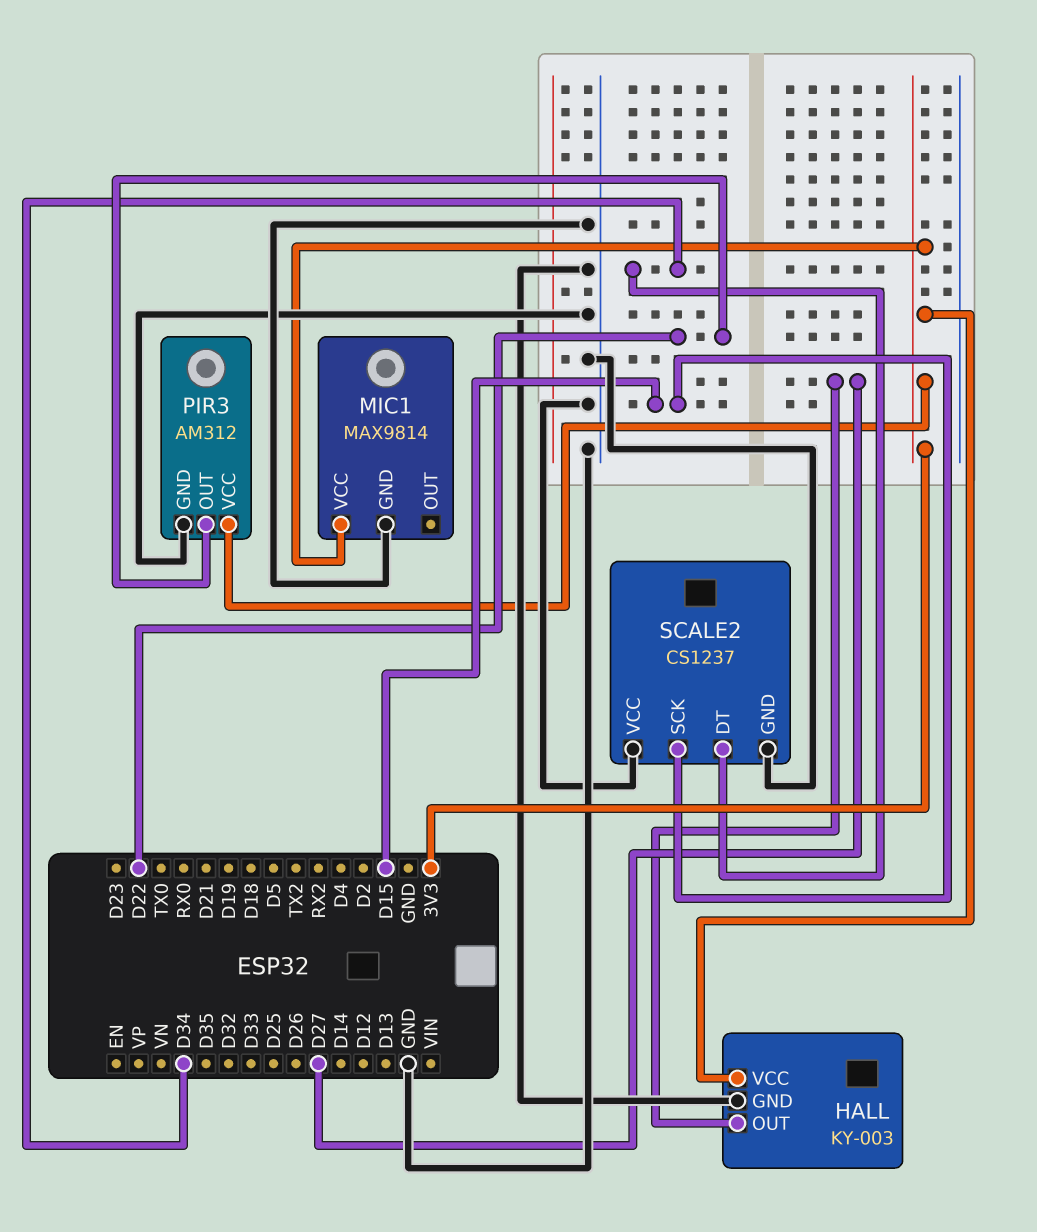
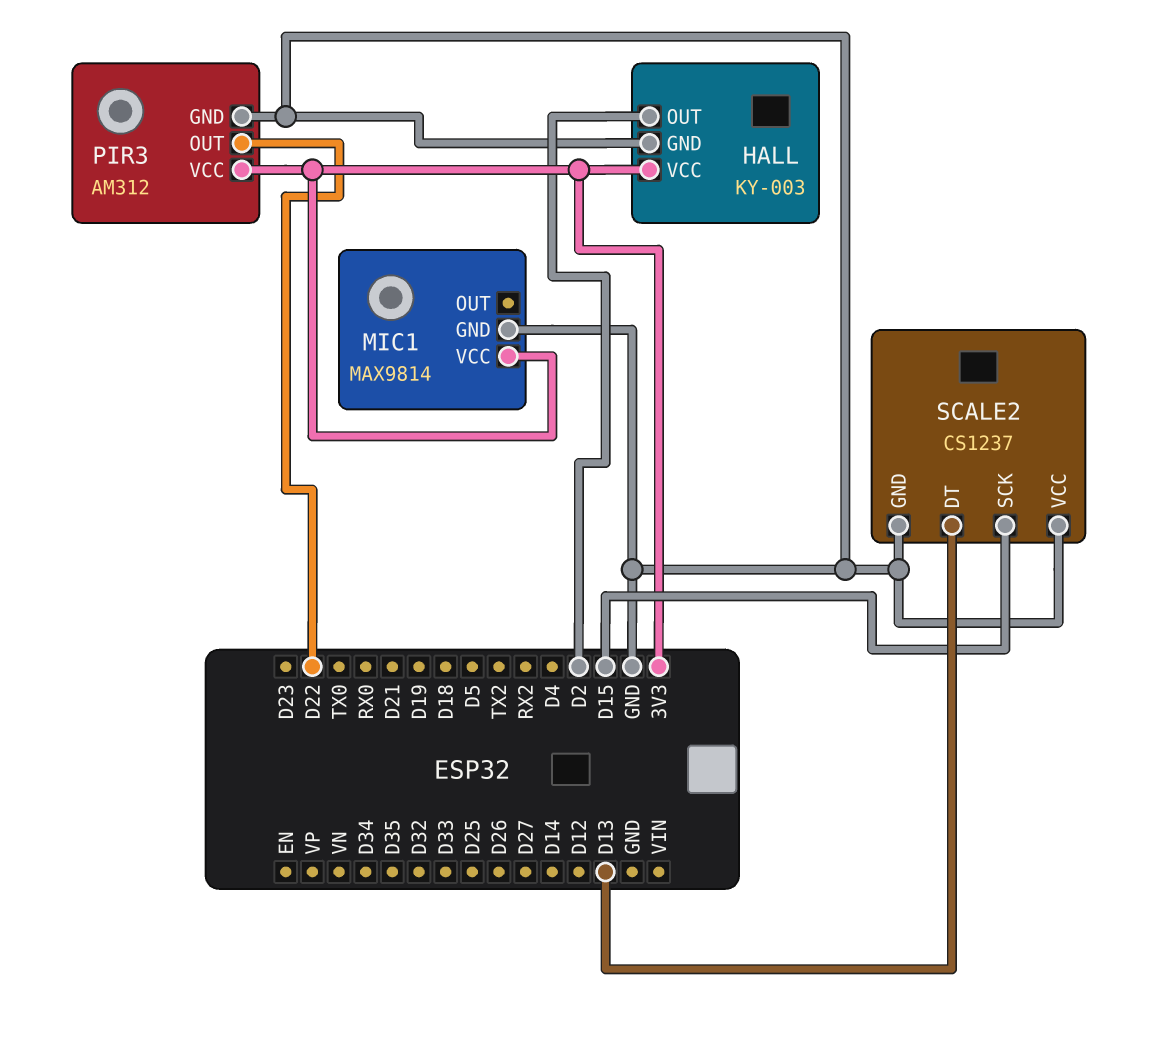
HALL pin OUT: D27 -> D2
SCALE2 pin DT: D34 -> D13

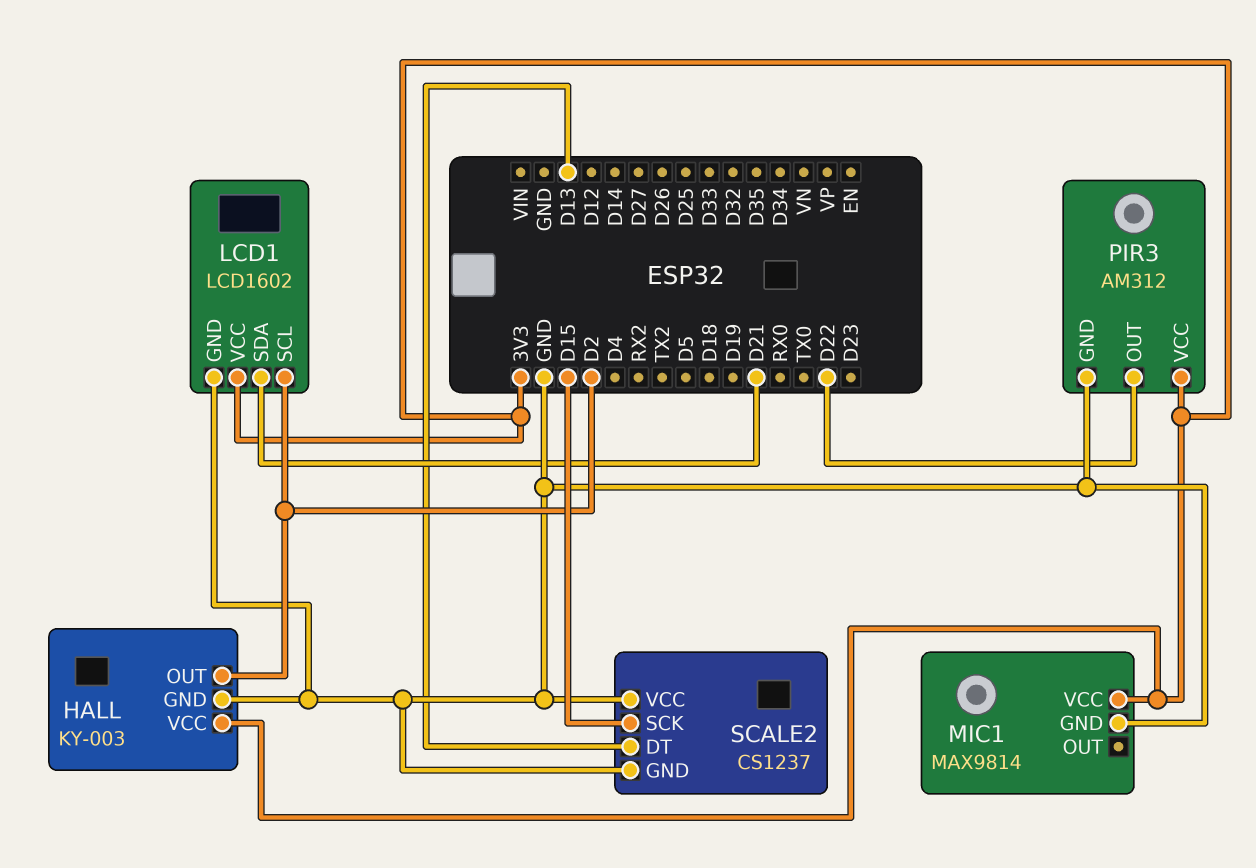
LCD1: none -> LCD1602
LCD1 pin GND: none -> GND
LCD1 pin SCL: none -> D2
LCD1 pin SDA: none -> D21
LCD1 pin VCC: none -> 3V3

